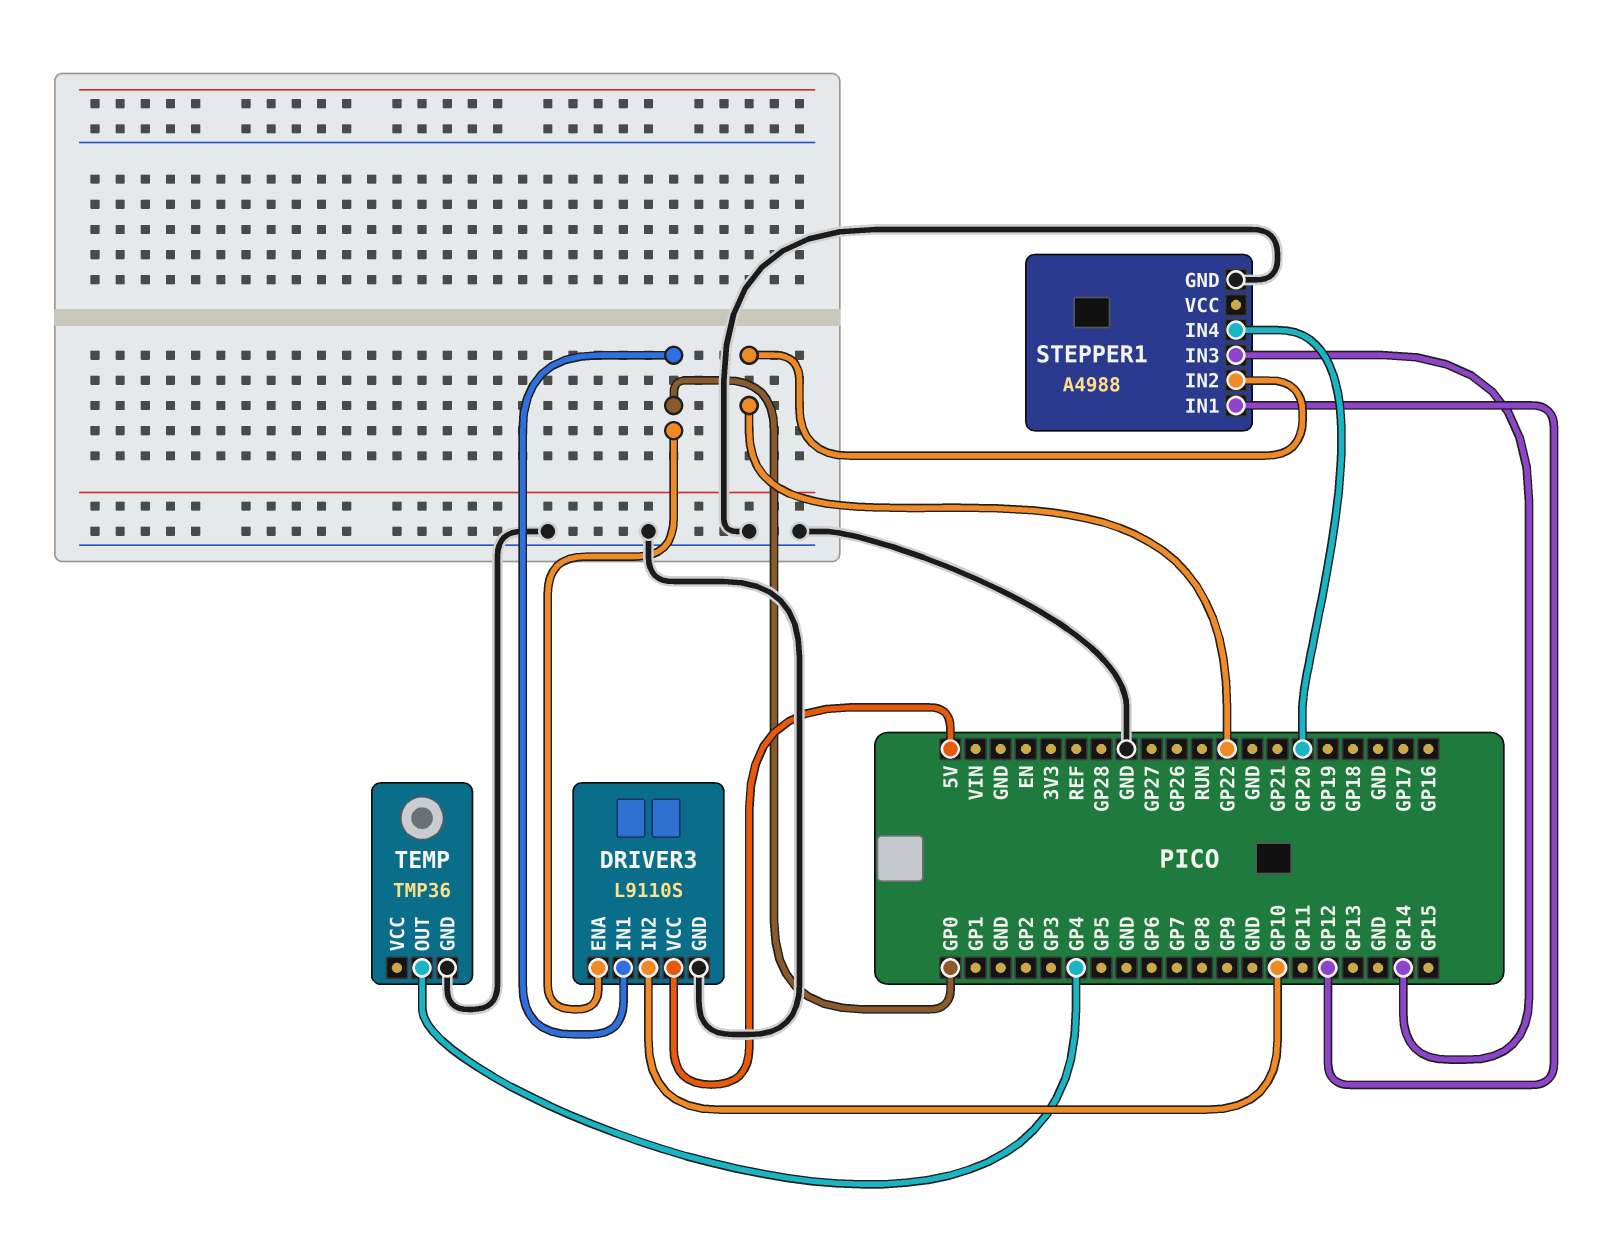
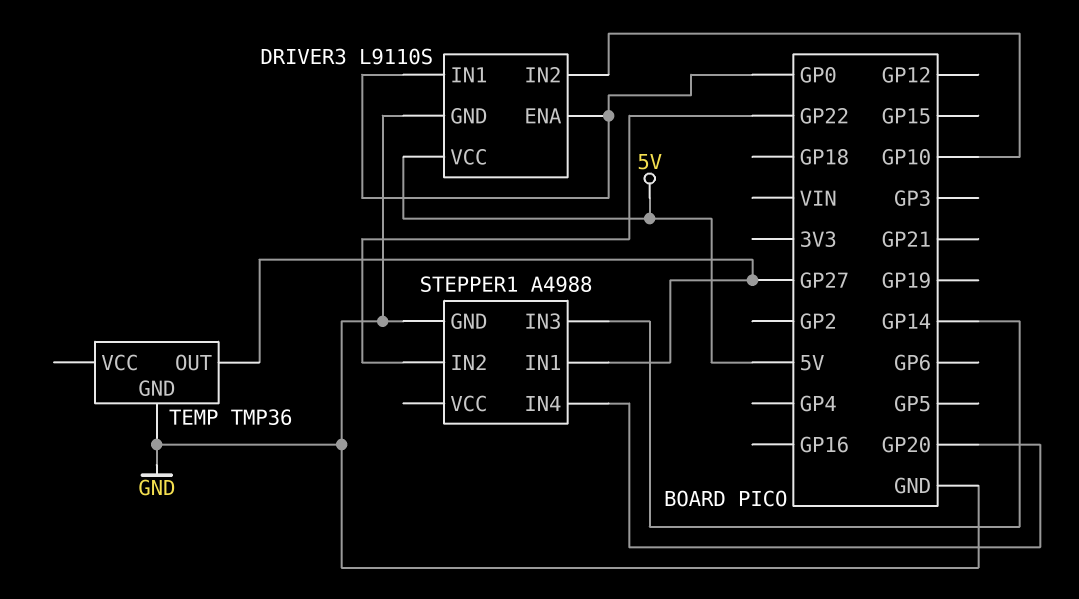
STEPPER1 pin IN1: GP12 -> GP27
TEMP pin OUT: GP4 -> GP27

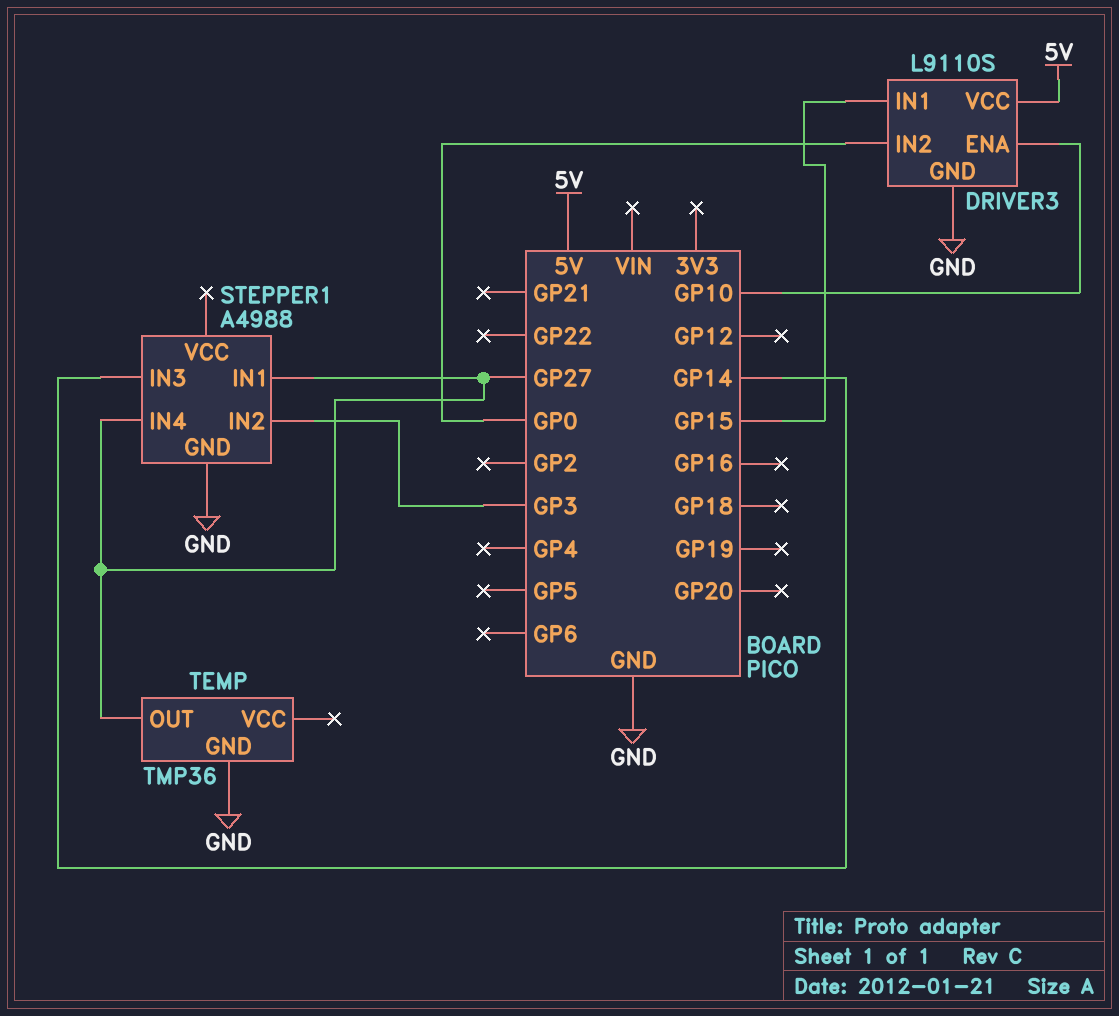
DRIVER3 pin ENA: GP0 -> GP10
DRIVER3 pin IN1: GP0 -> GP15
DRIVER3 pin IN2: GP10 -> GP0
STEPPER1 pin IN2: GP22 -> GP3
STEPPER1 pin IN4: GP20 -> GP27

